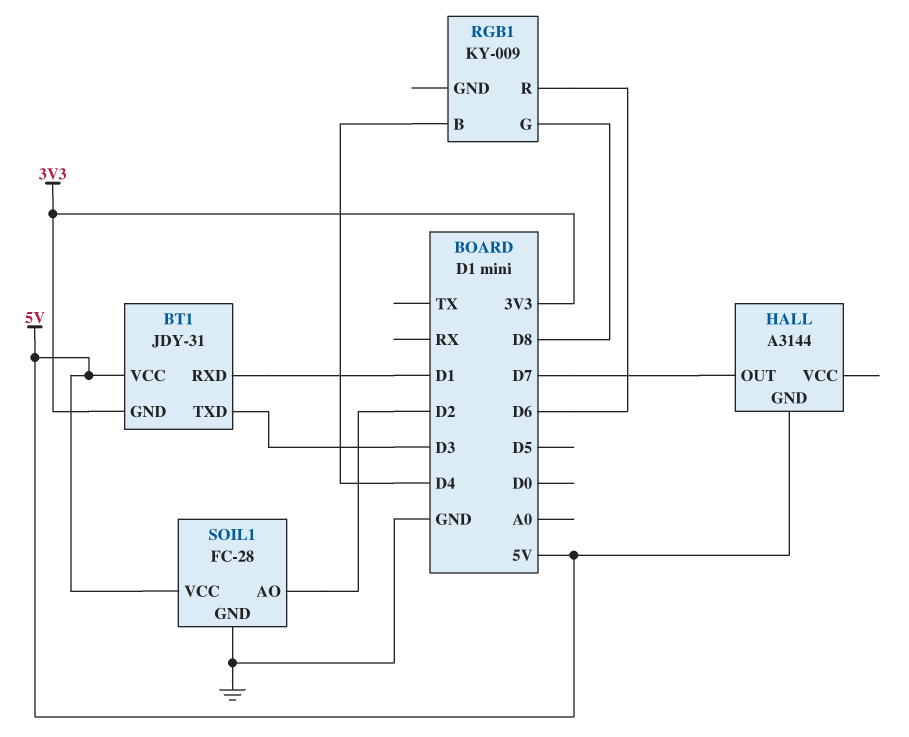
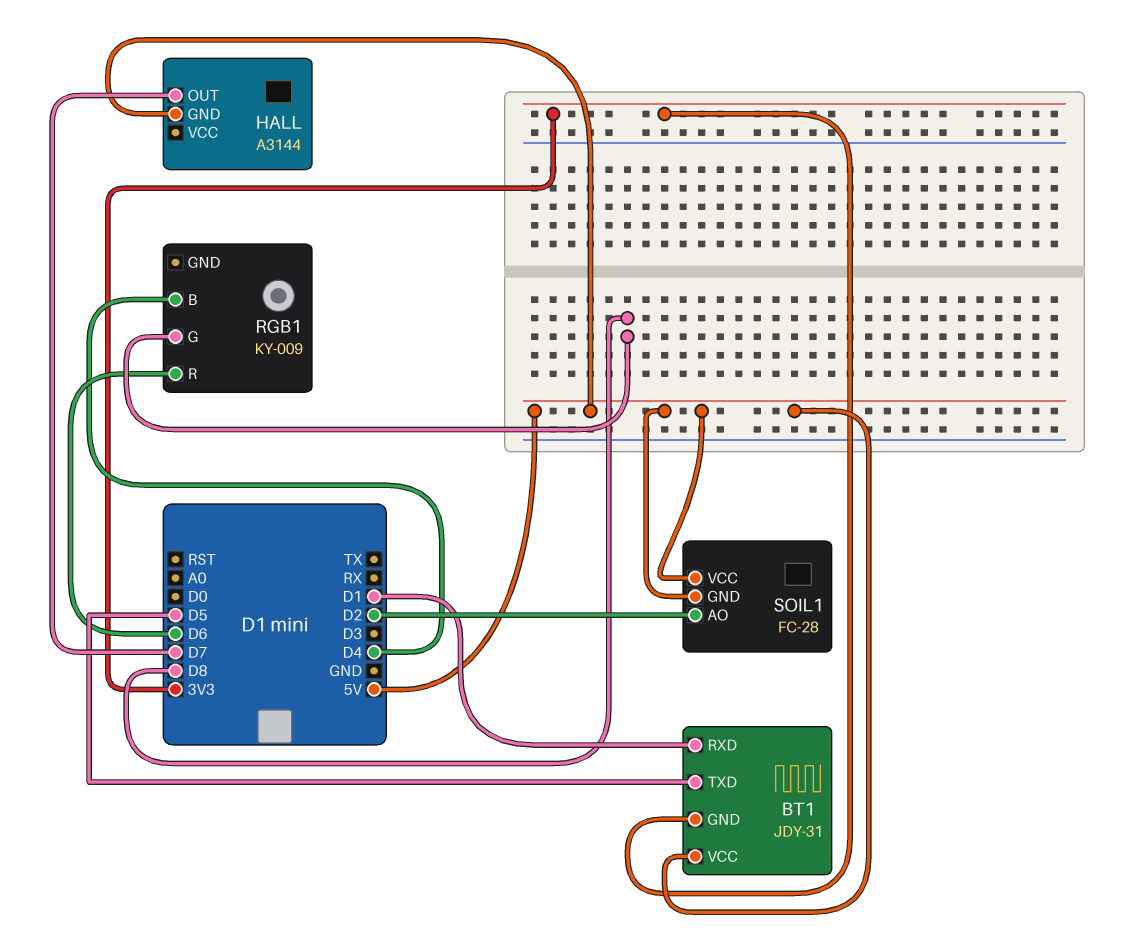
BT1 pin TXD: D3 -> D5
SOIL1 pin GND: GND -> 5V

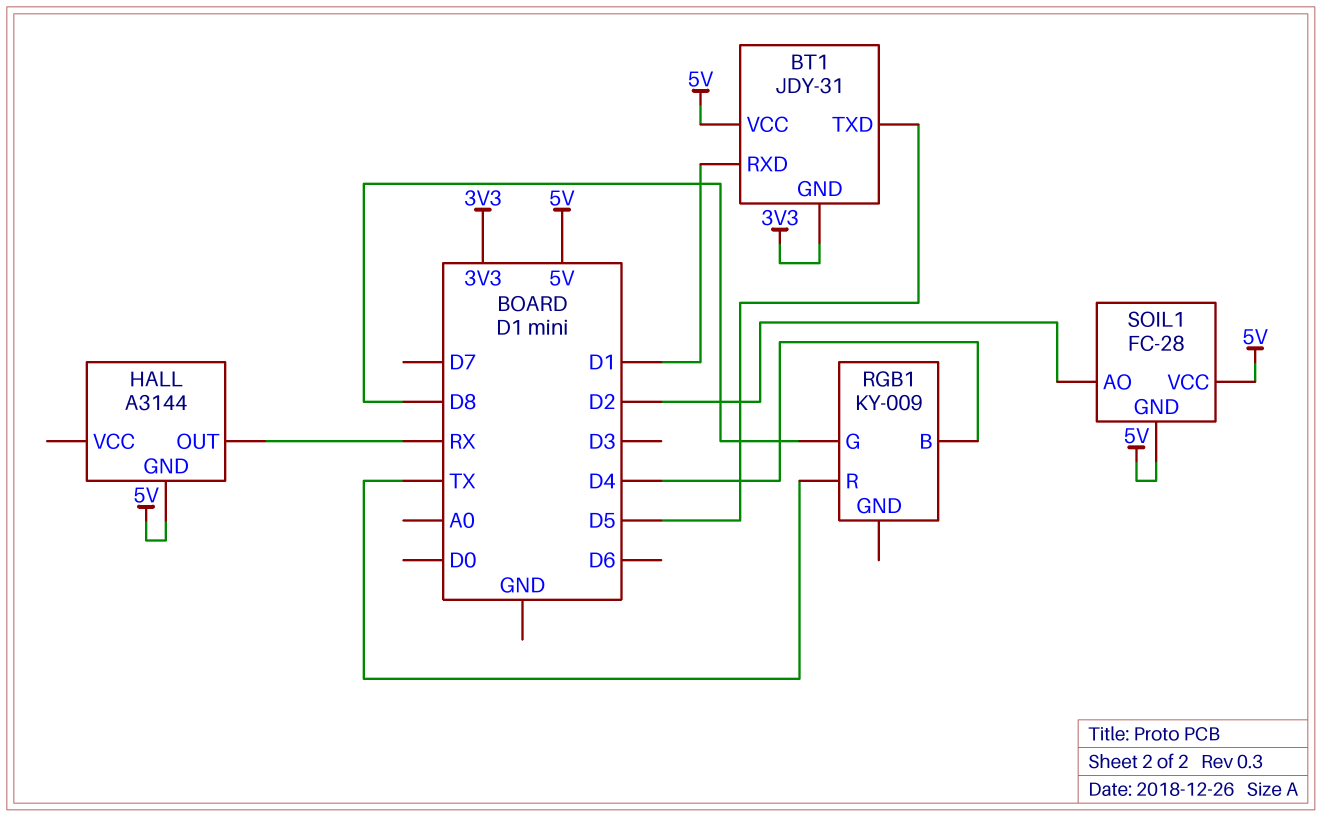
HALL pin OUT: D7 -> RX
RGB1 pin R: D6 -> TX

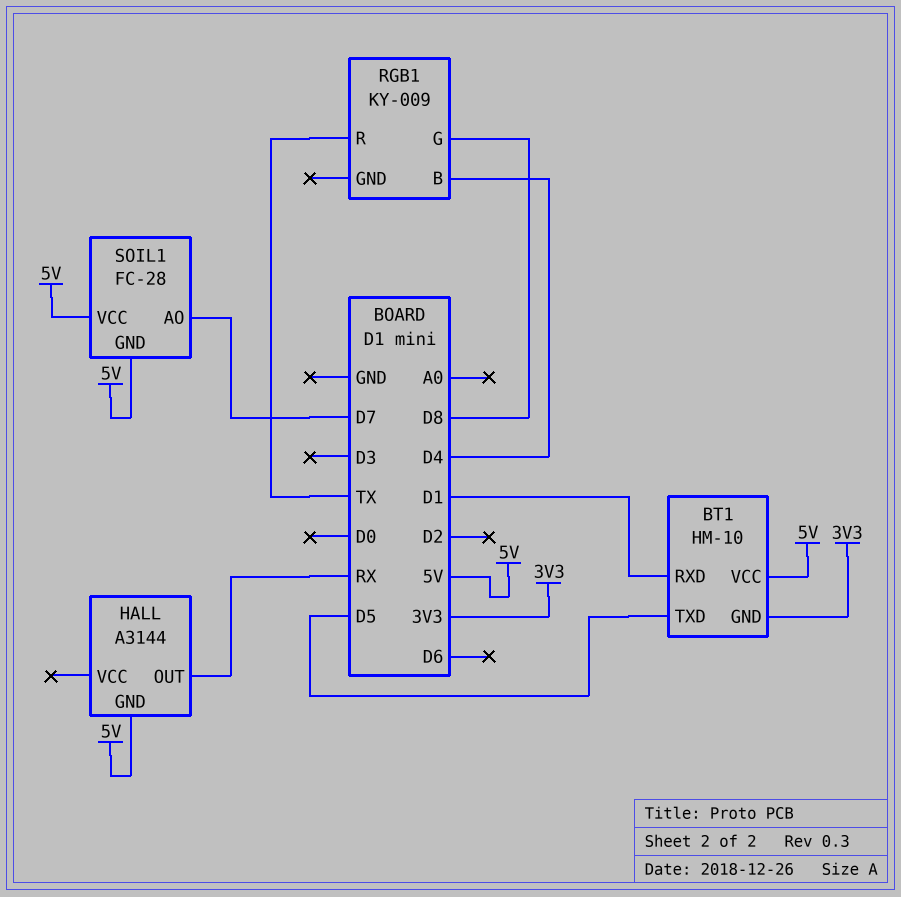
BT1: JDY-31 -> HM-10
SOIL1 pin AO: D2 -> D7

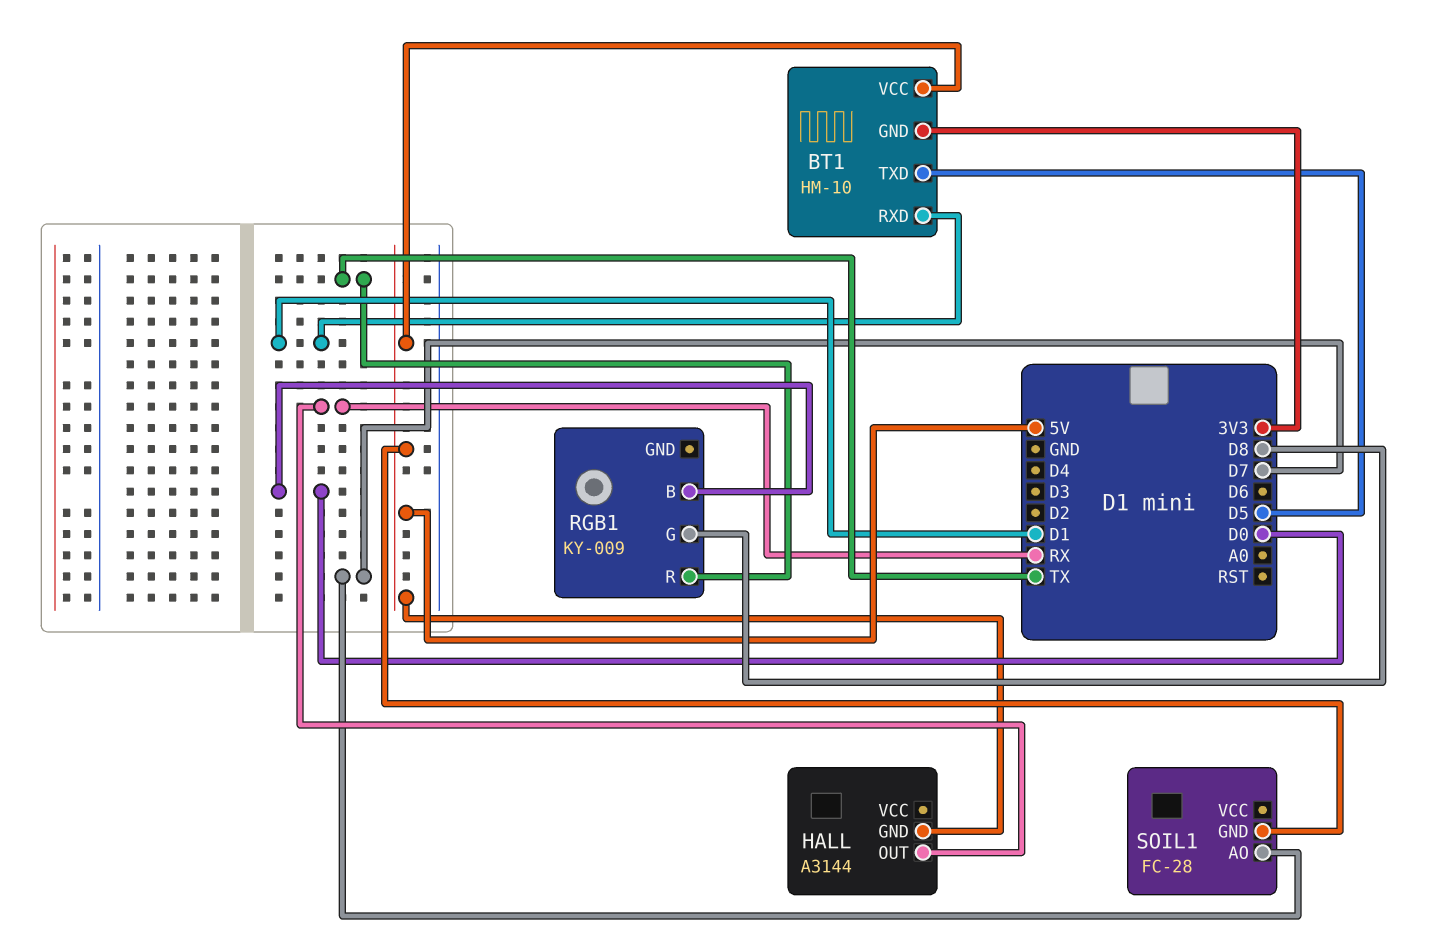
RGB1 pin B: D4 -> D0
SOIL1 pin VCC: 5V -> none

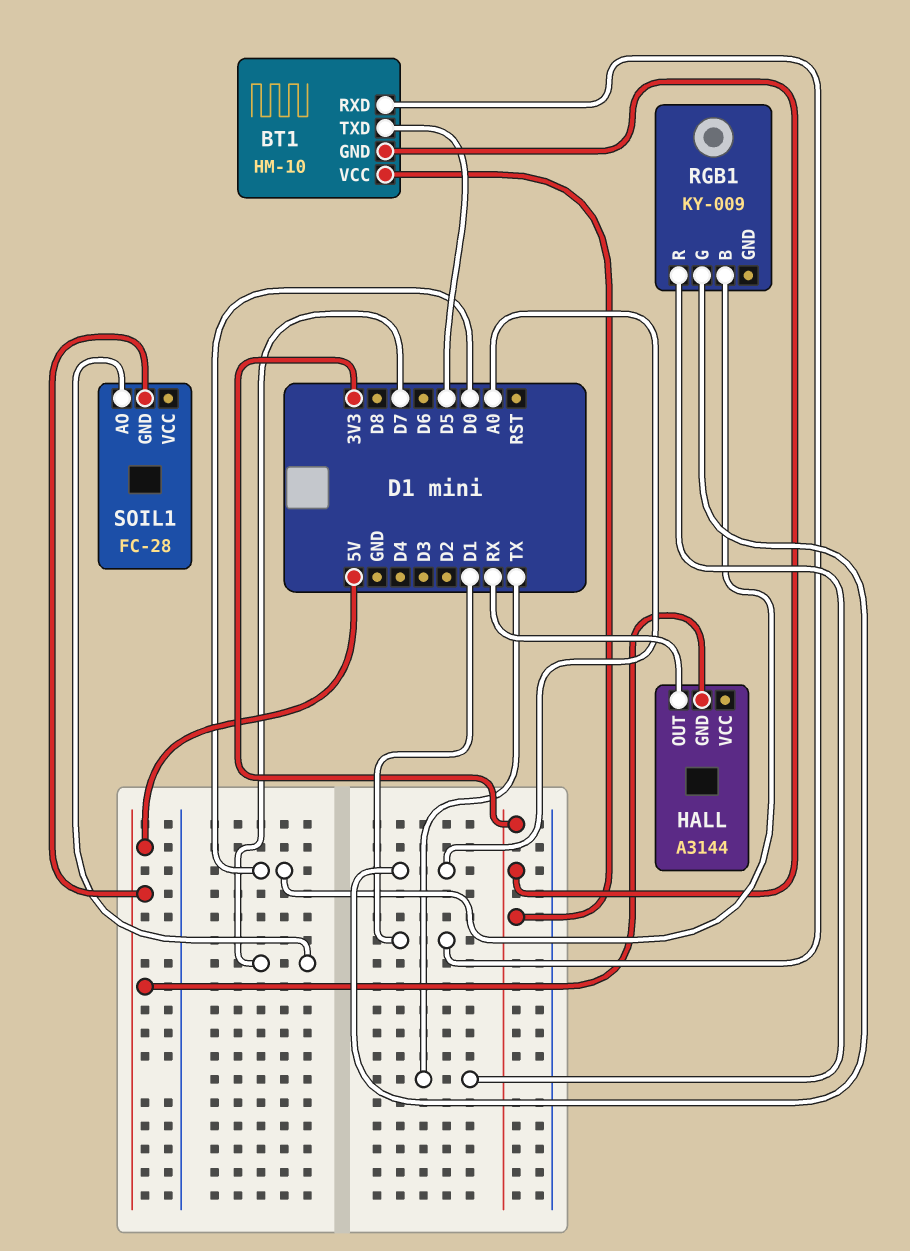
BT1 pin VCC: 5V -> 3V3
RGB1 pin G: D8 -> A0

